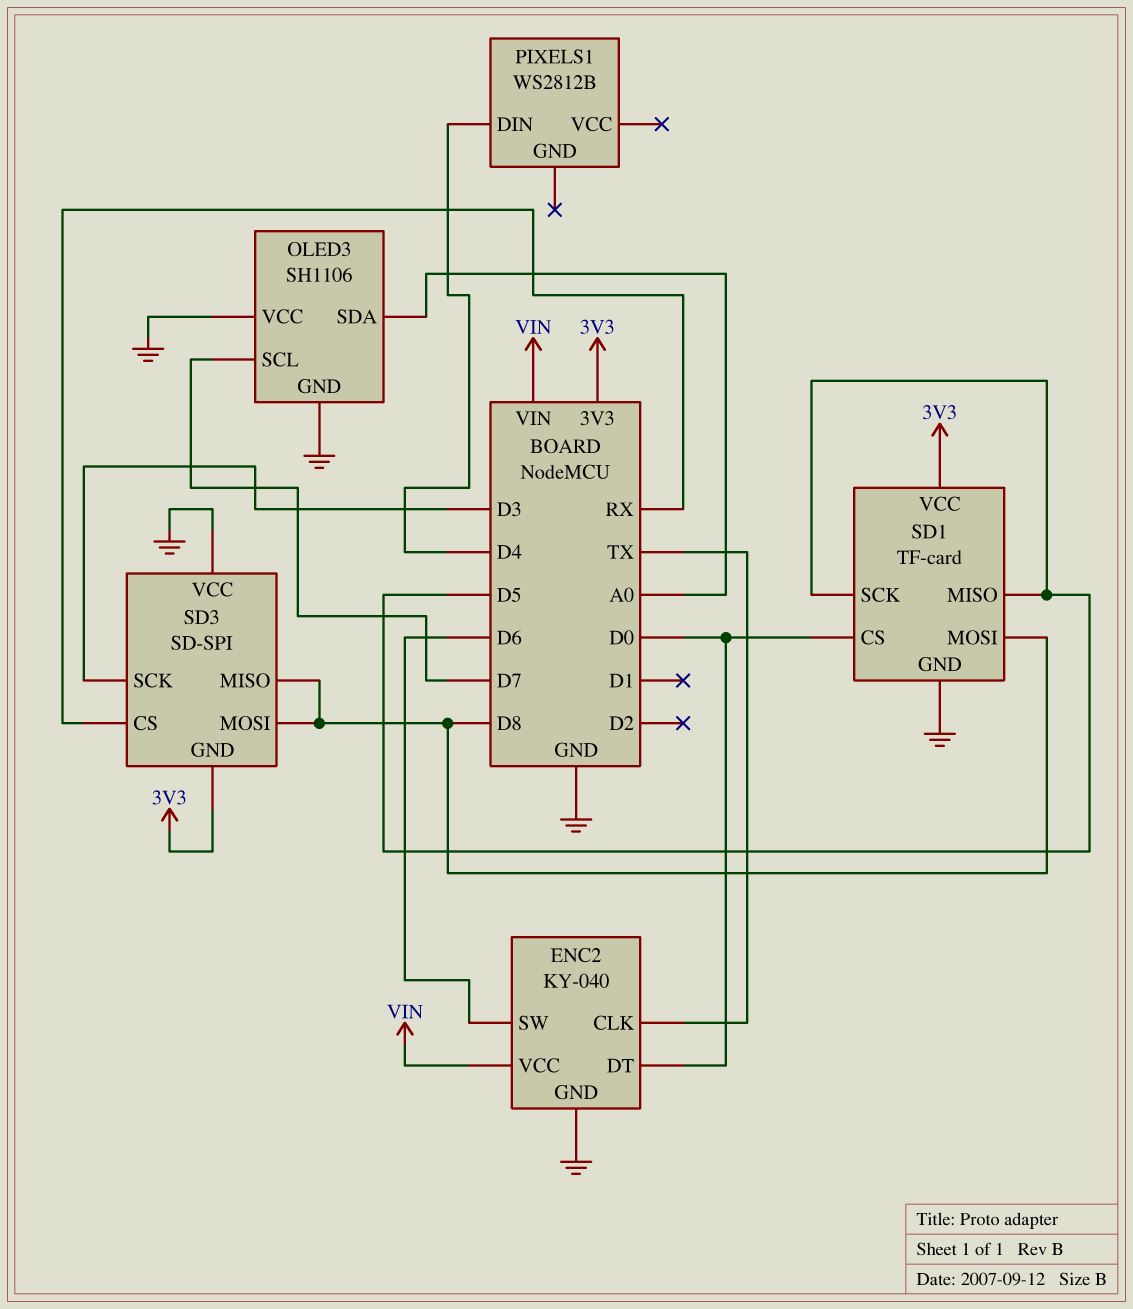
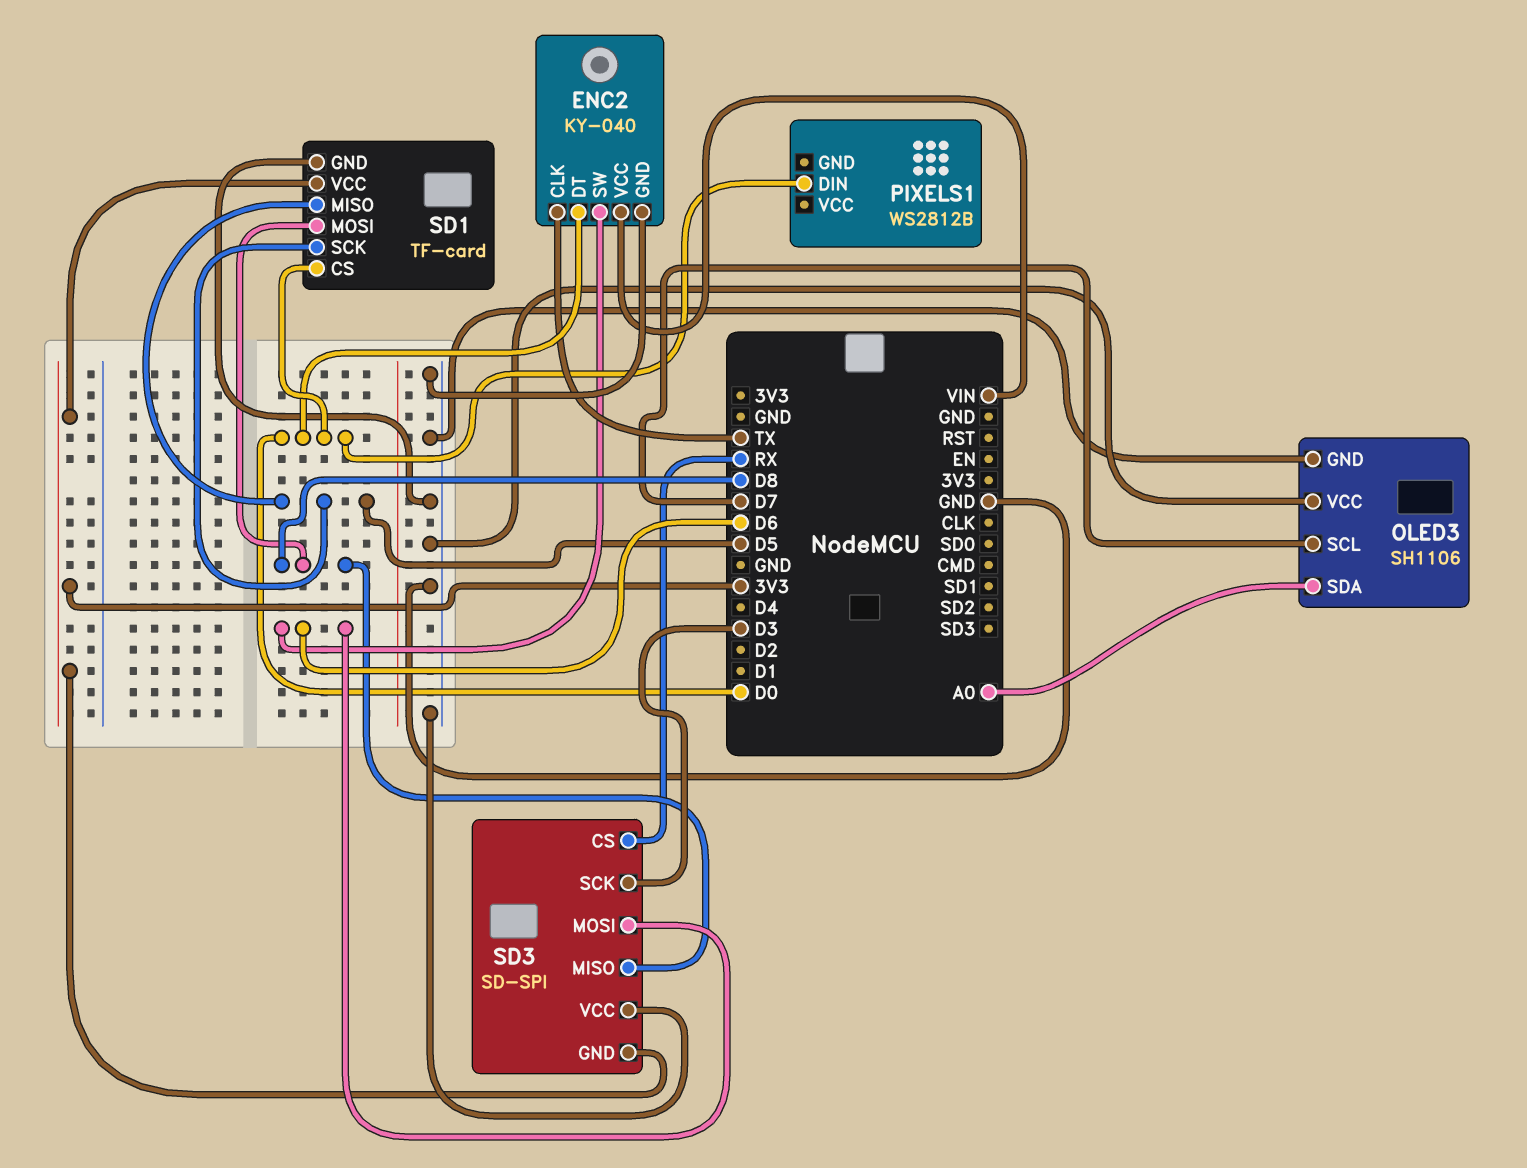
PIXELS1 pin DIN: D4 -> D0
SD3 pin MOSI: D8 -> D6

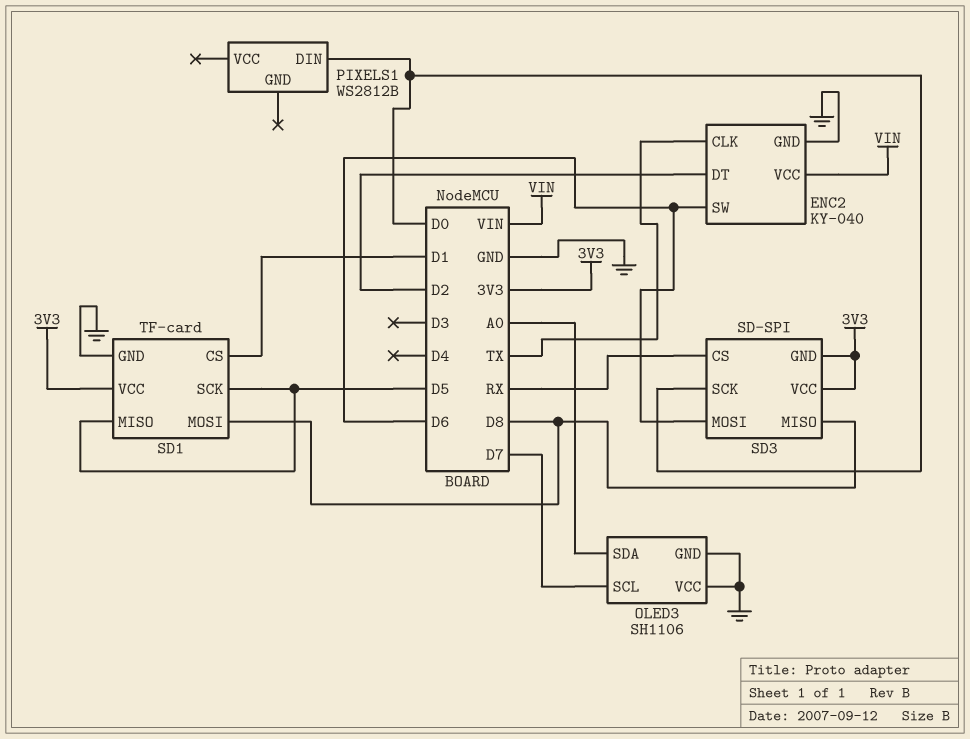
ENC2 pin DT: D0 -> D2
SD1 pin CS: D0 -> D1
SD3 pin SCK: D3 -> D0
SD3 pin VCC: GND -> 3V3

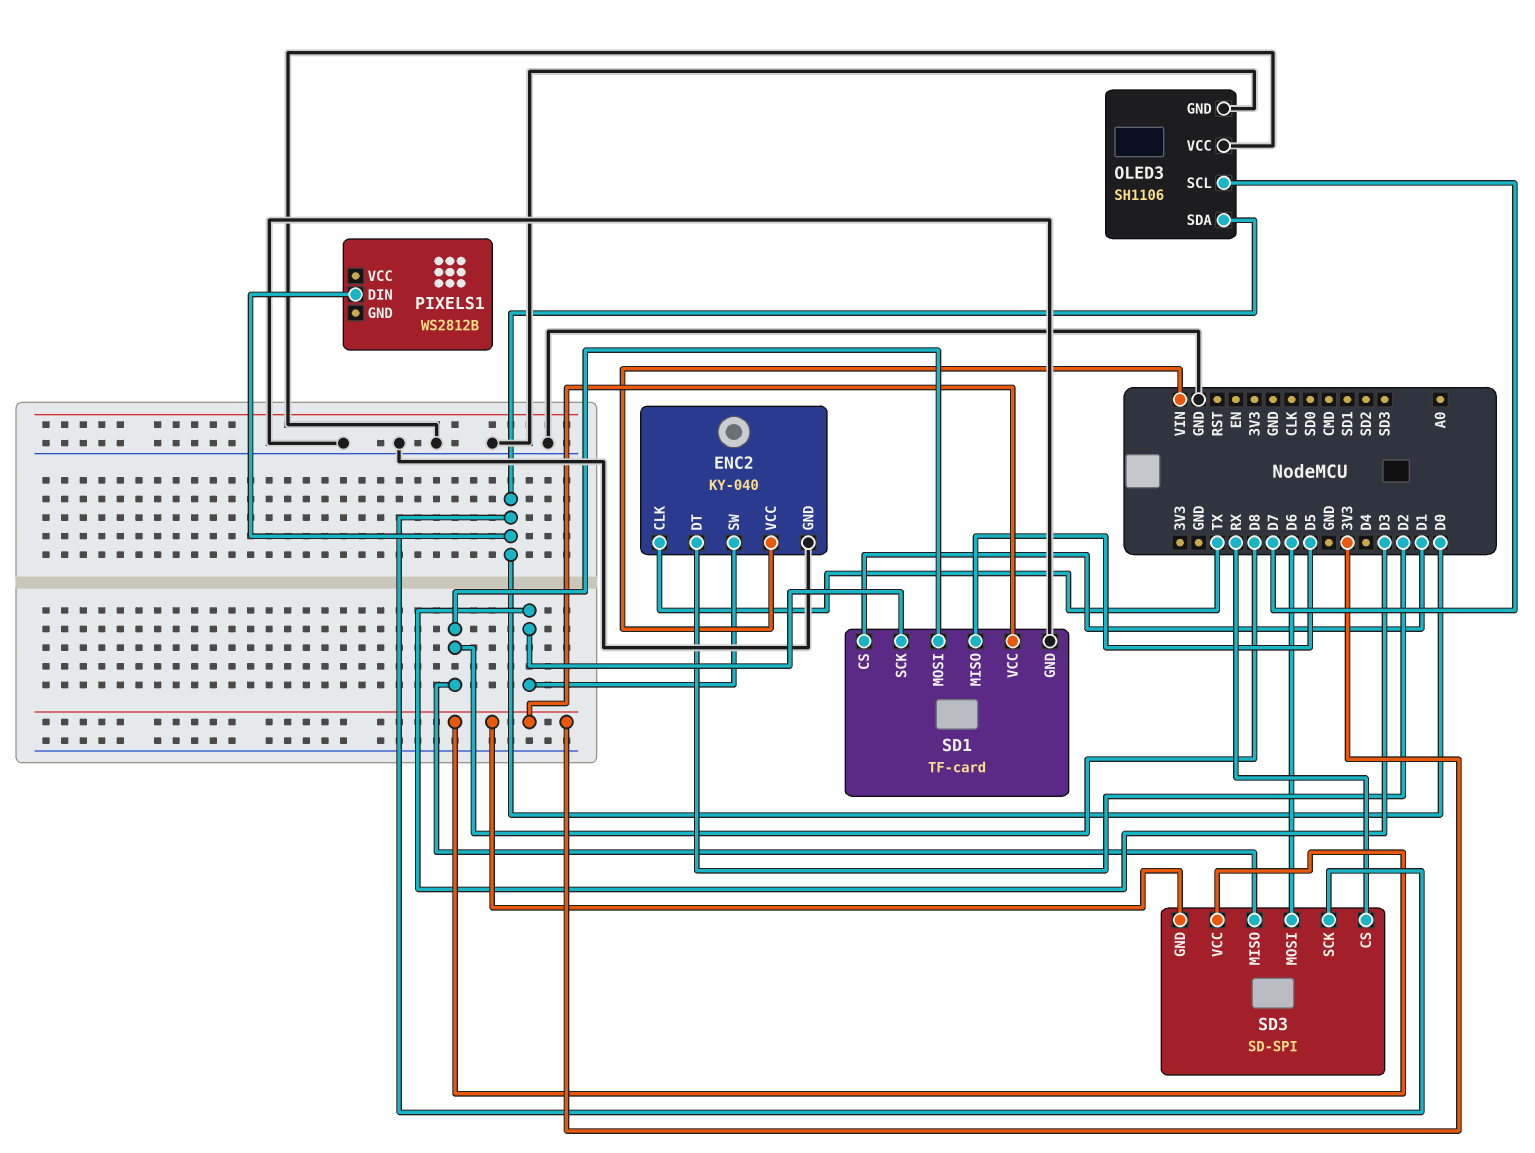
ENC2 pin SW: D6 -> D3
OLED3 pin SDA: A0 -> D0
SD1 pin SCK: D5 -> D3

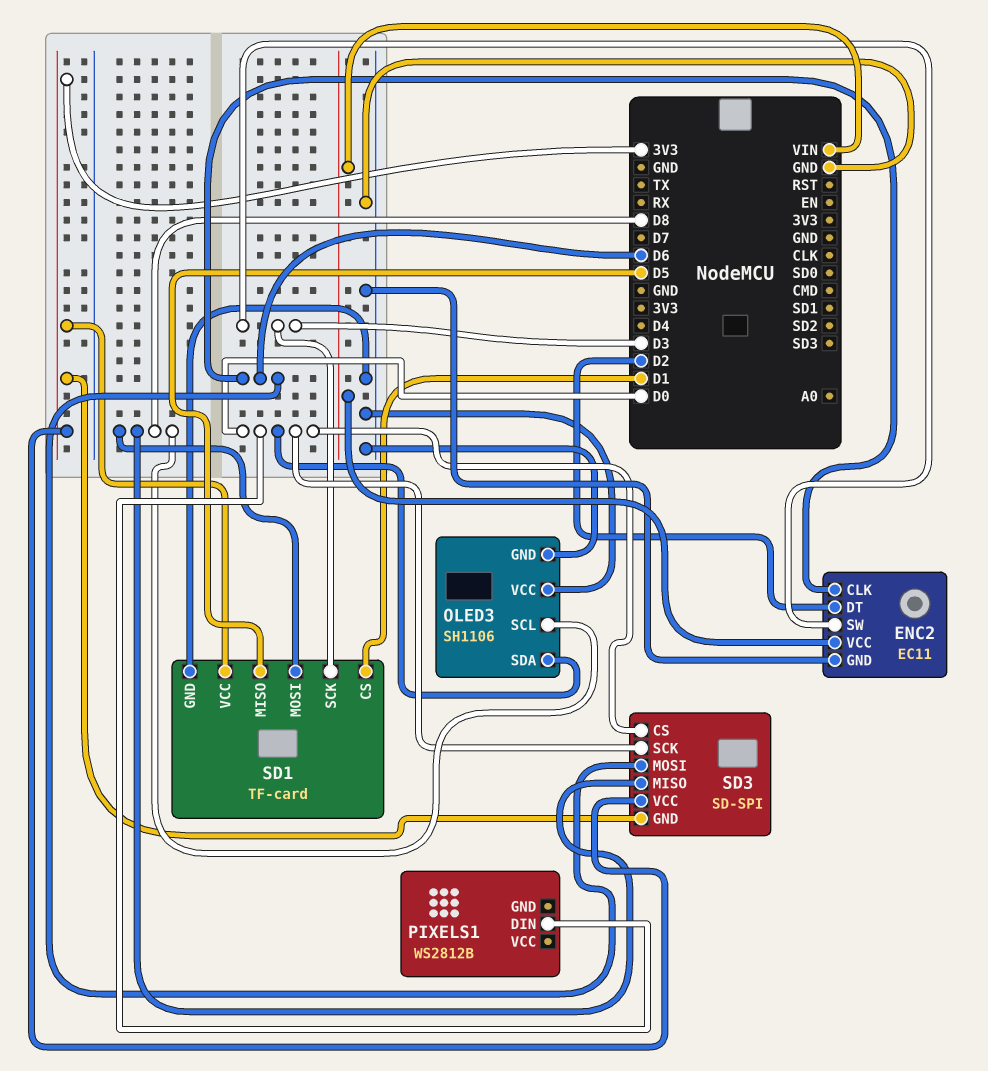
ENC2: KY-040 -> EC11
ENC2 pin CLK: TX -> D6
OLED3 pin SCL: D7 -> D8
SD3 pin CS: RX -> D0

